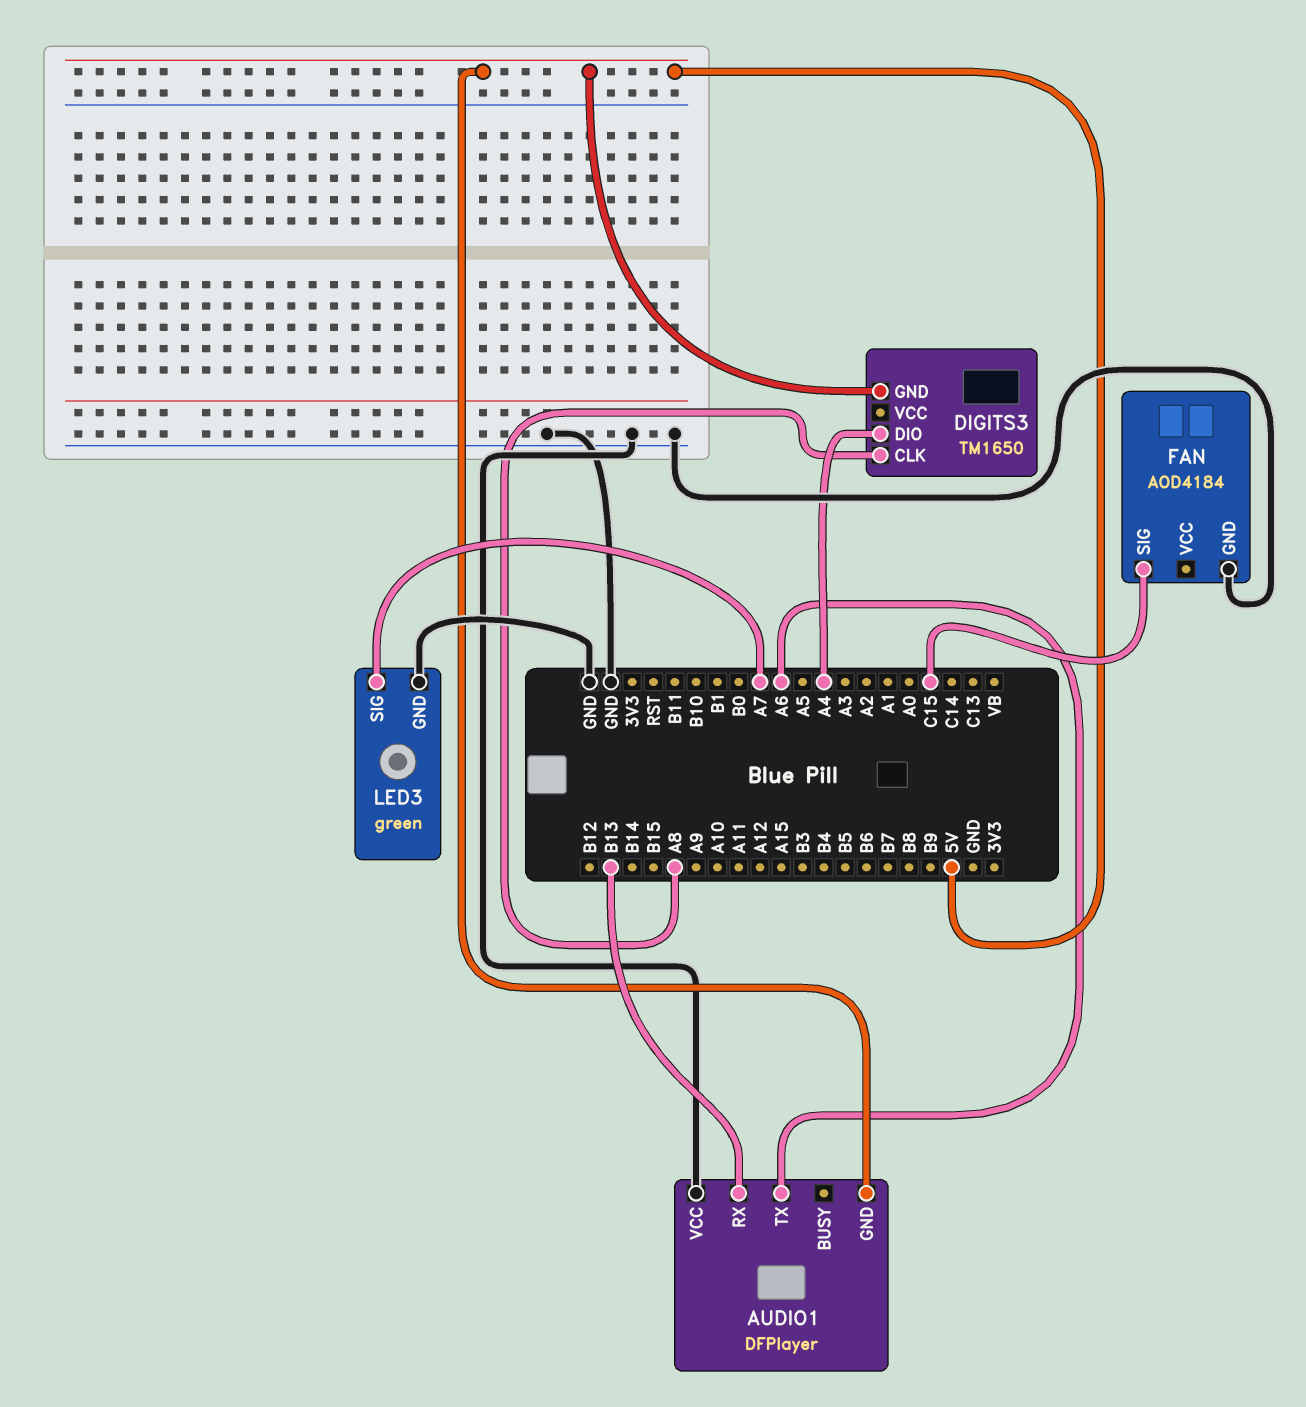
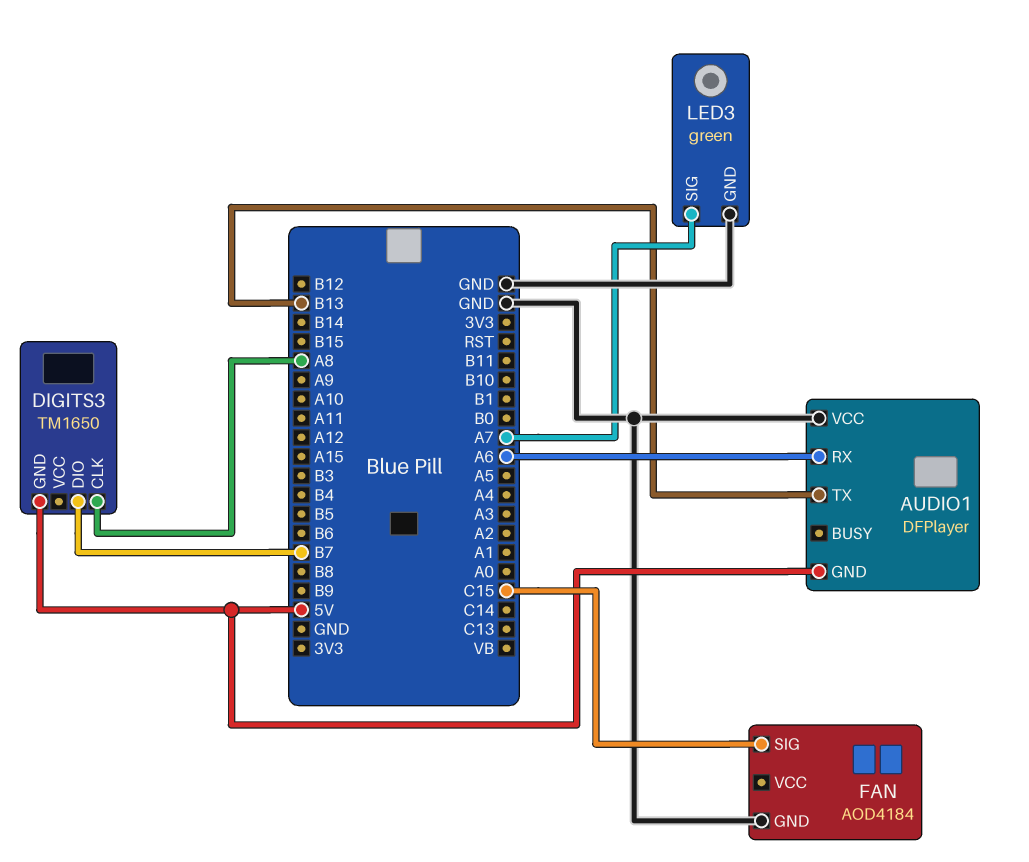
AUDIO1 pin RX: B13 -> A6
AUDIO1 pin TX: A6 -> B13
DIGITS3 pin DIO: A4 -> B7

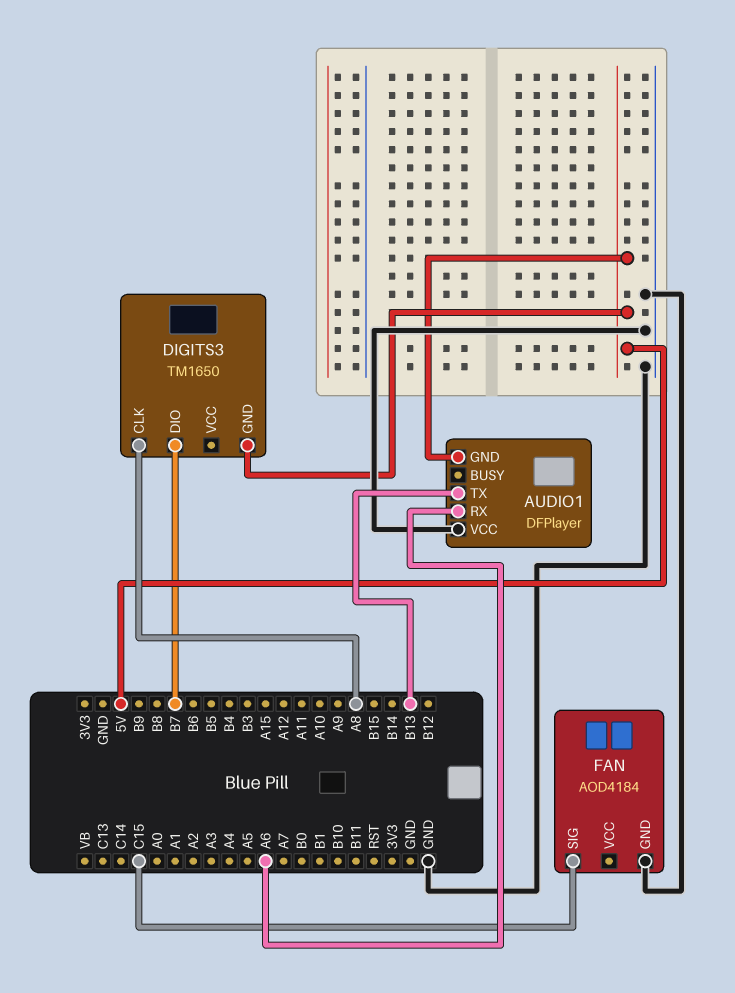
LED3: green -> none
LED3 pin GND: GND -> none
LED3 pin SIG: A7 -> none

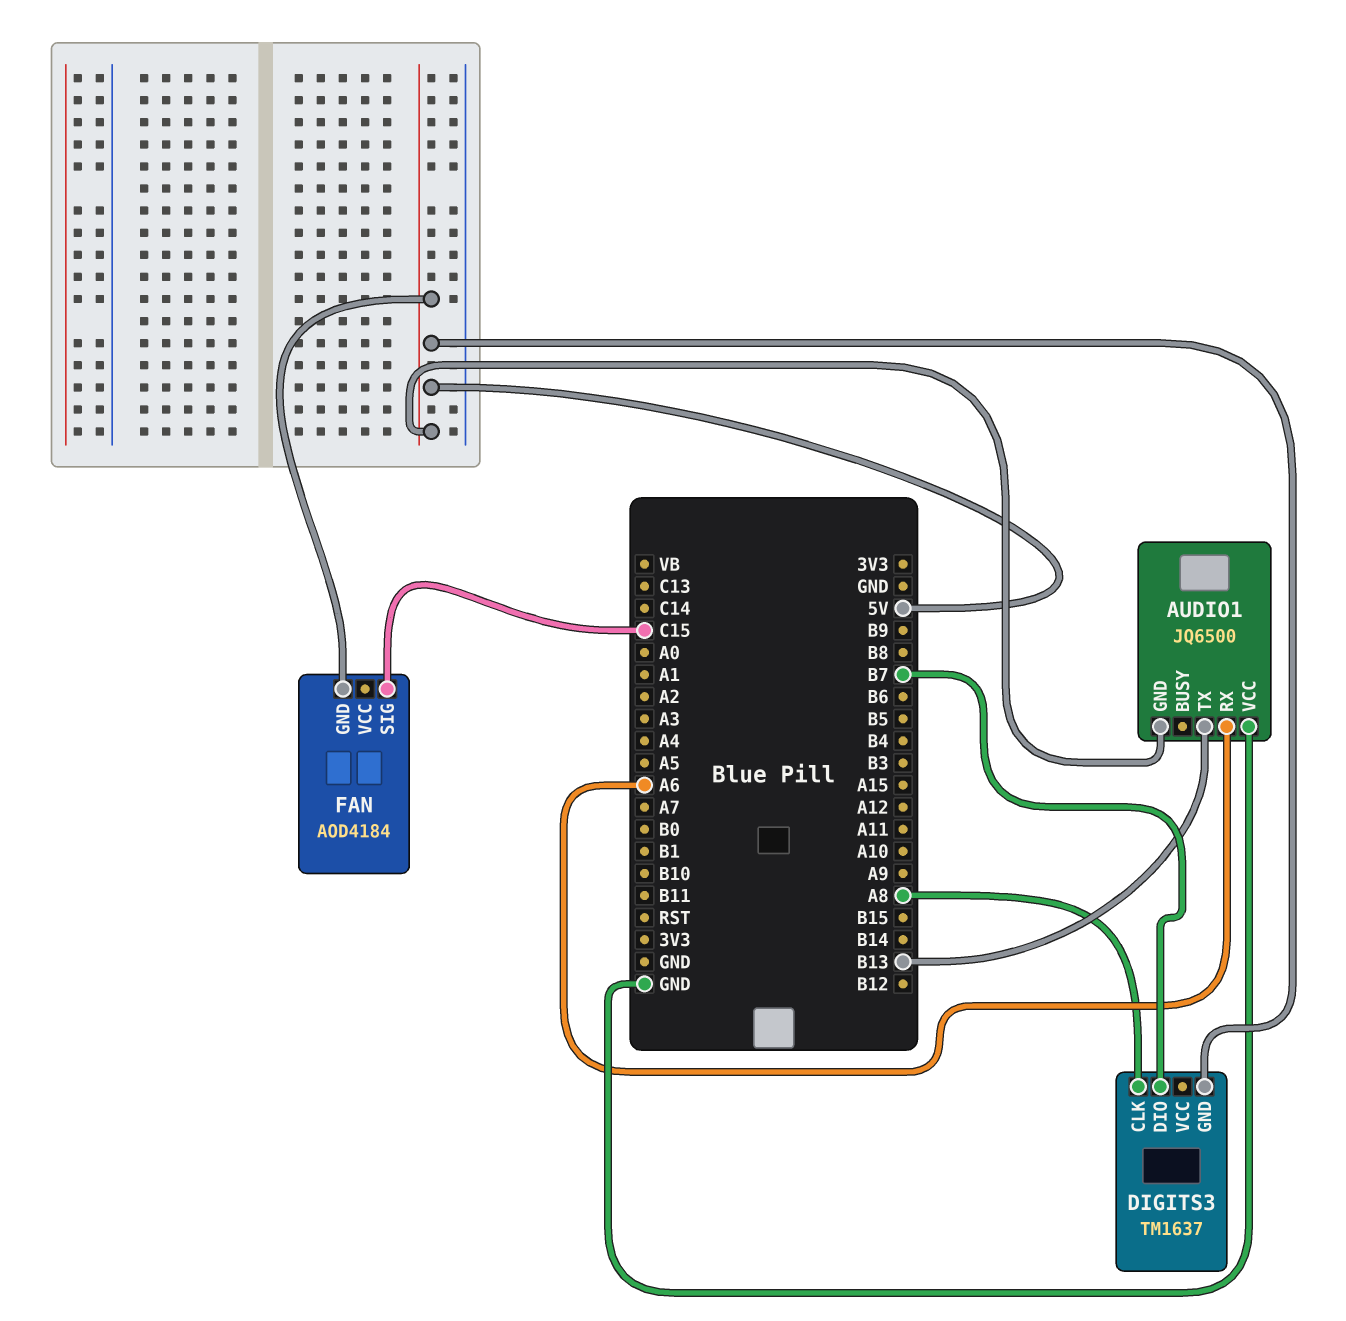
AUDIO1: DFPlayer -> JQ6500
DIGITS3: TM1650 -> TM1637
FAN pin GND: GND -> 5V

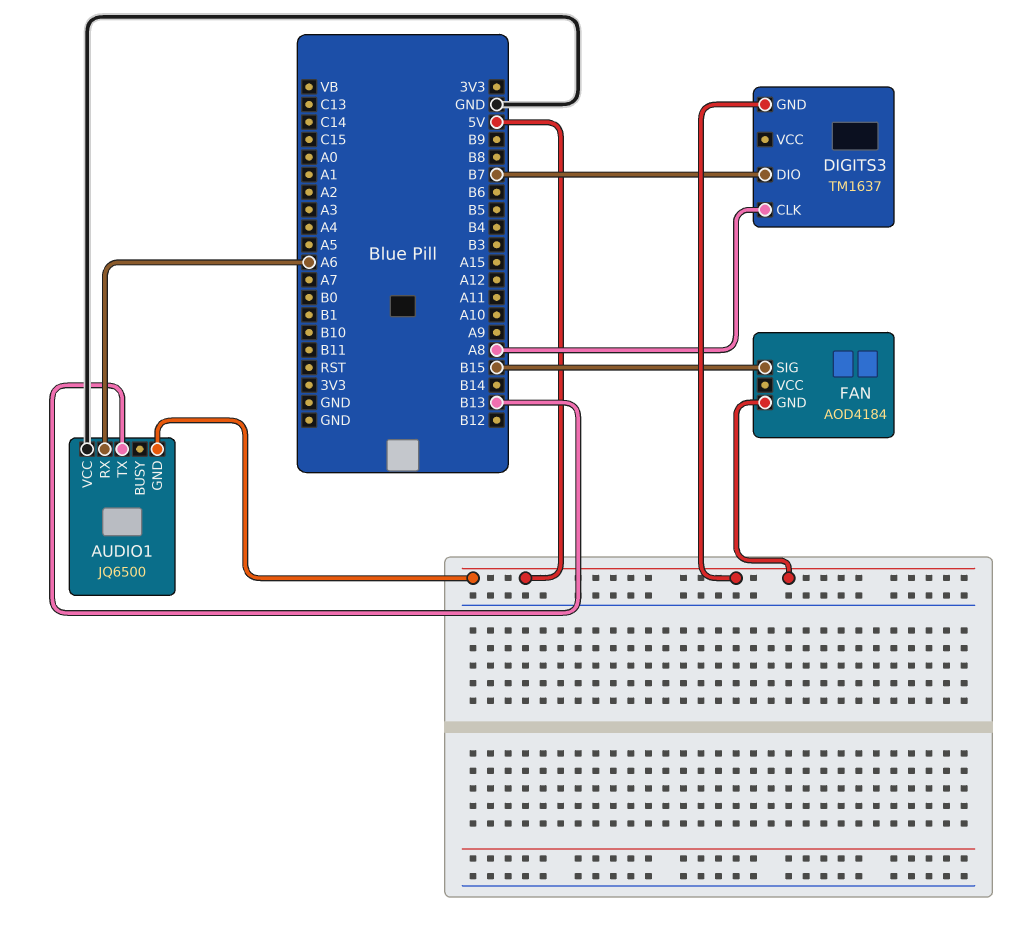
FAN pin SIG: C15 -> B15

